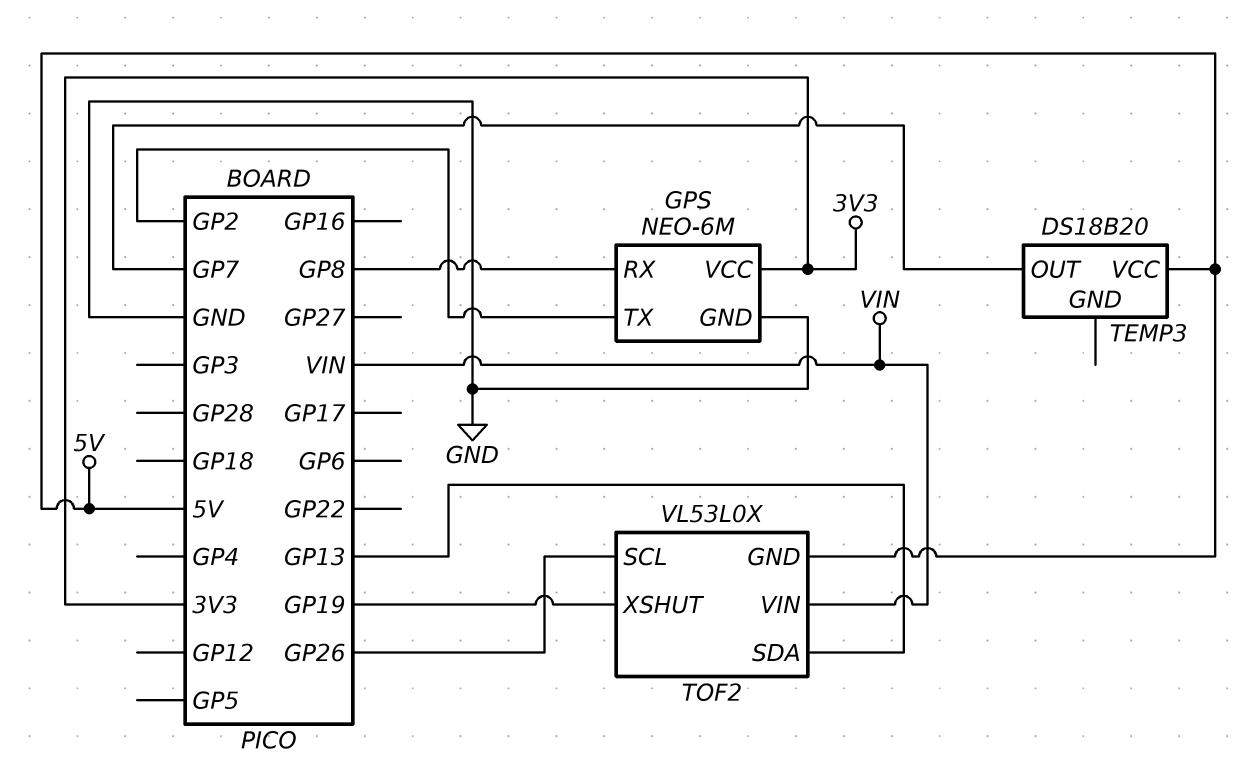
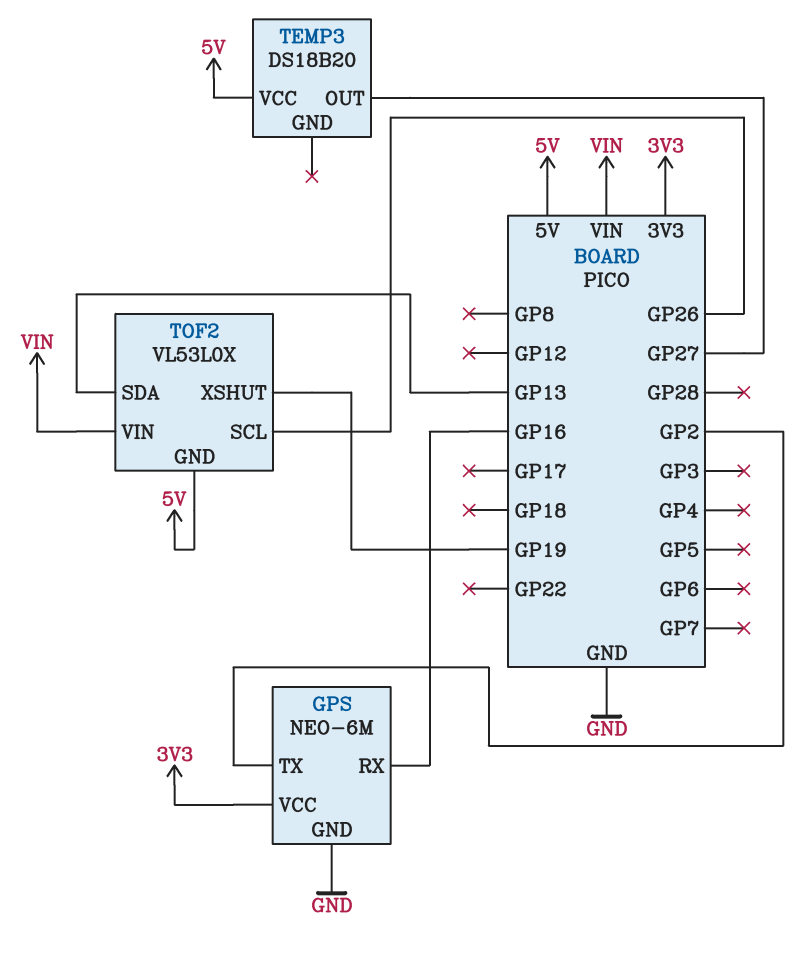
GPS pin RX: GP8 -> GP16
TEMP3 pin OUT: GP7 -> GP27

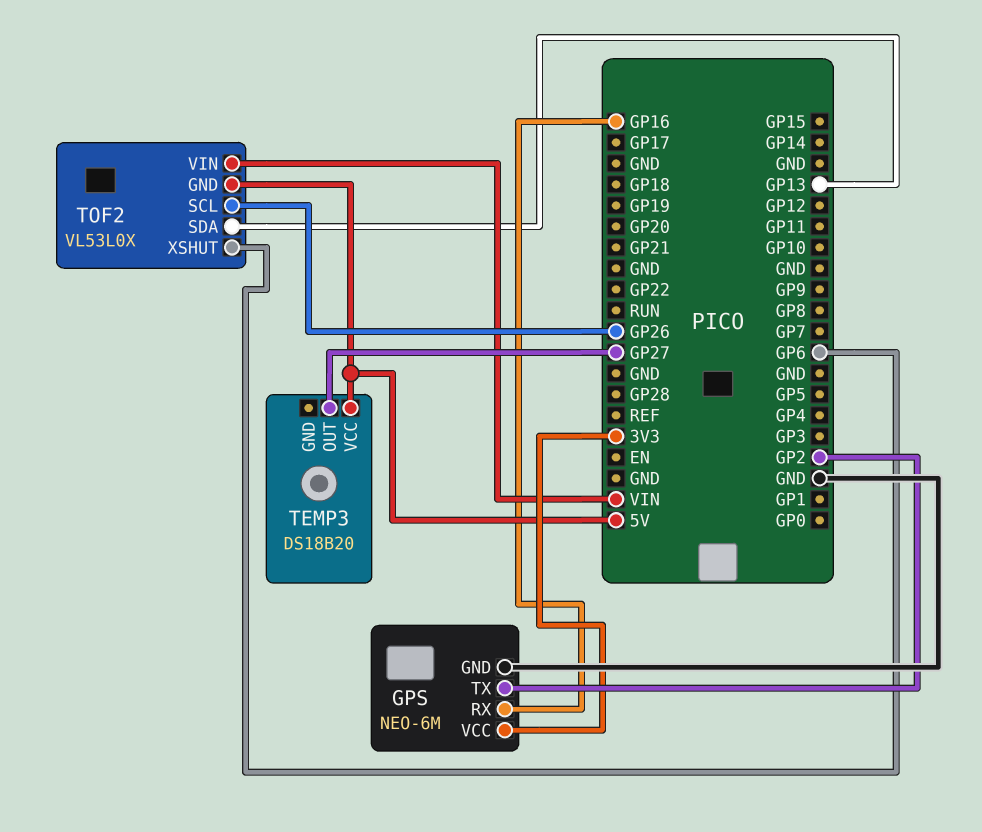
TOF2 pin XSHUT: GP19 -> GP6

